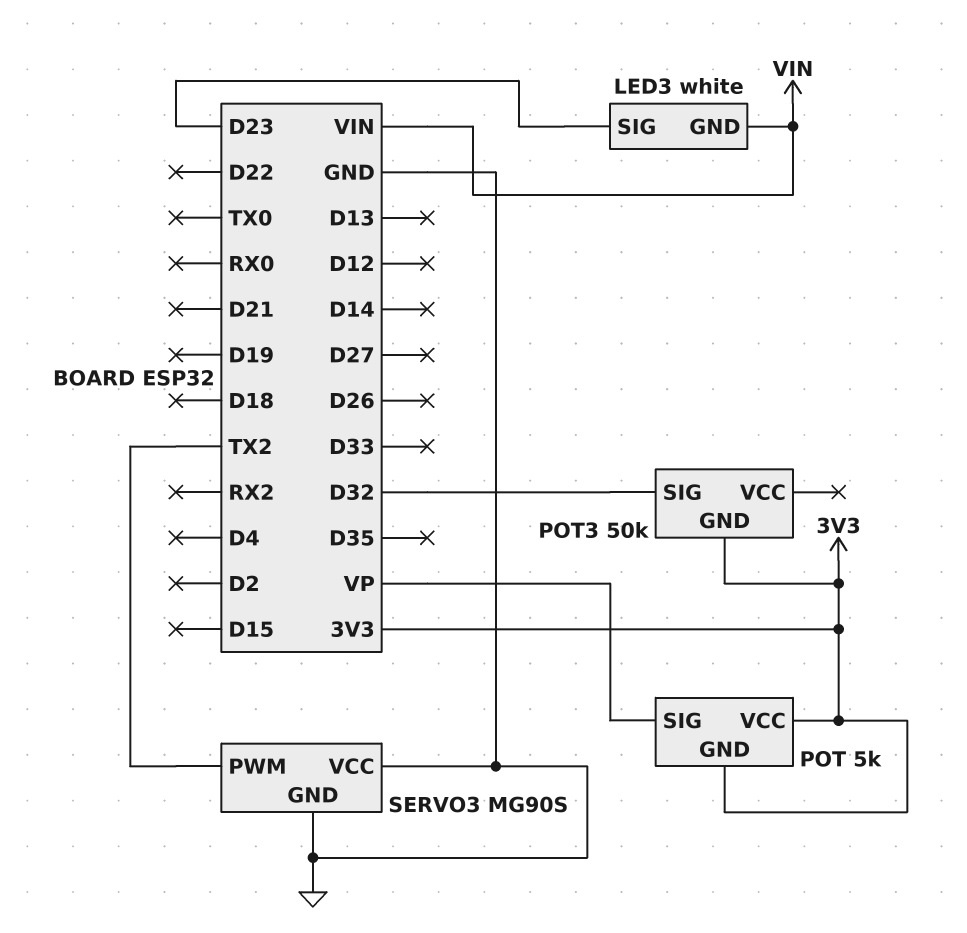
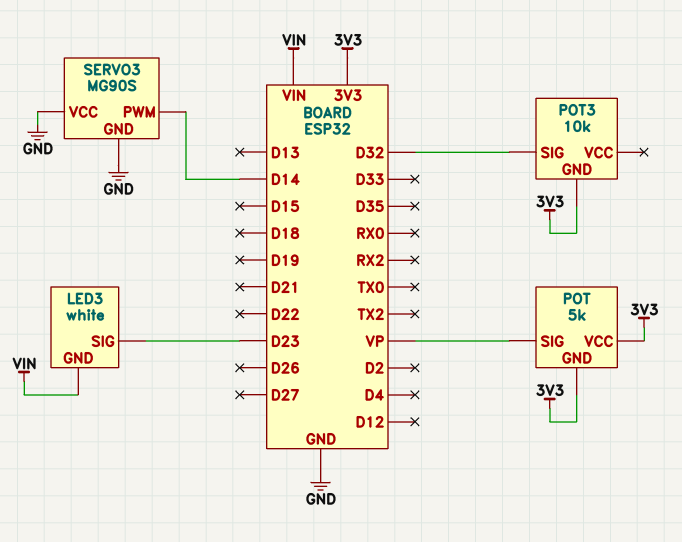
POT3: 50k -> 10k
SERVO3 pin PWM: TX2 -> D14

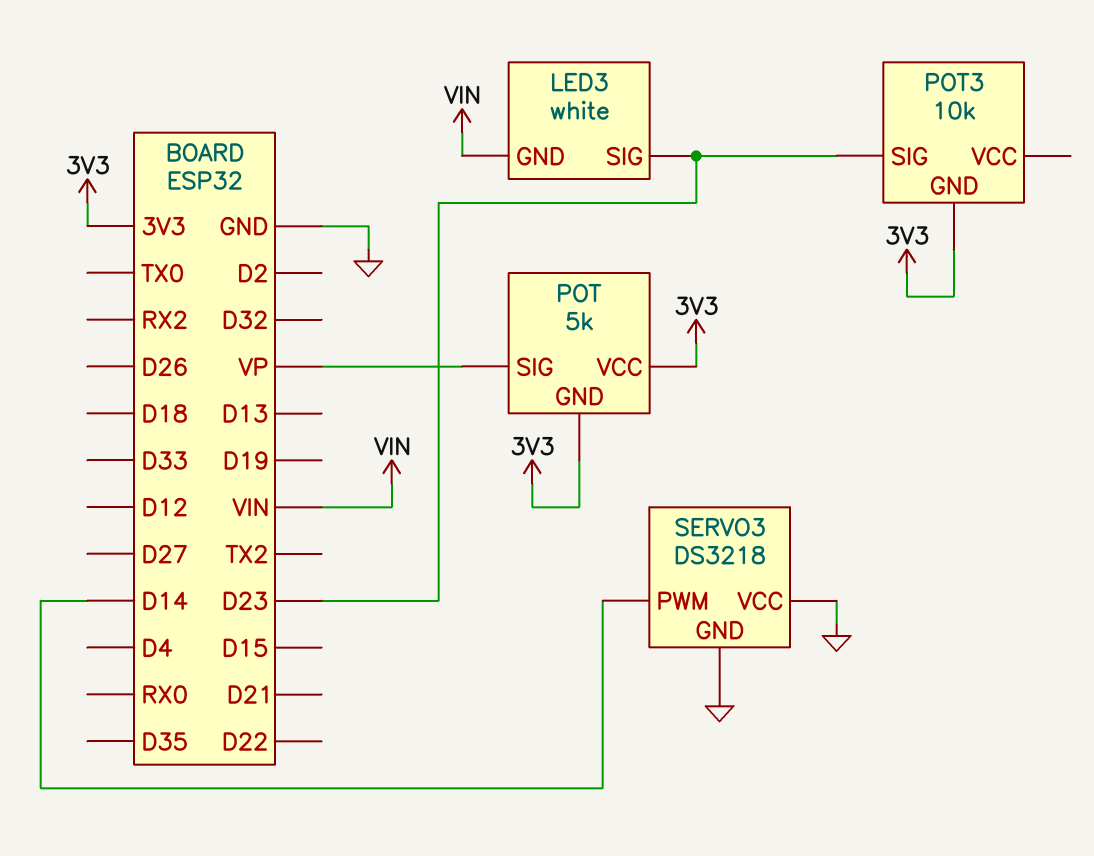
POT3 pin SIG: D32 -> D23
SERVO3: MG90S -> DS3218

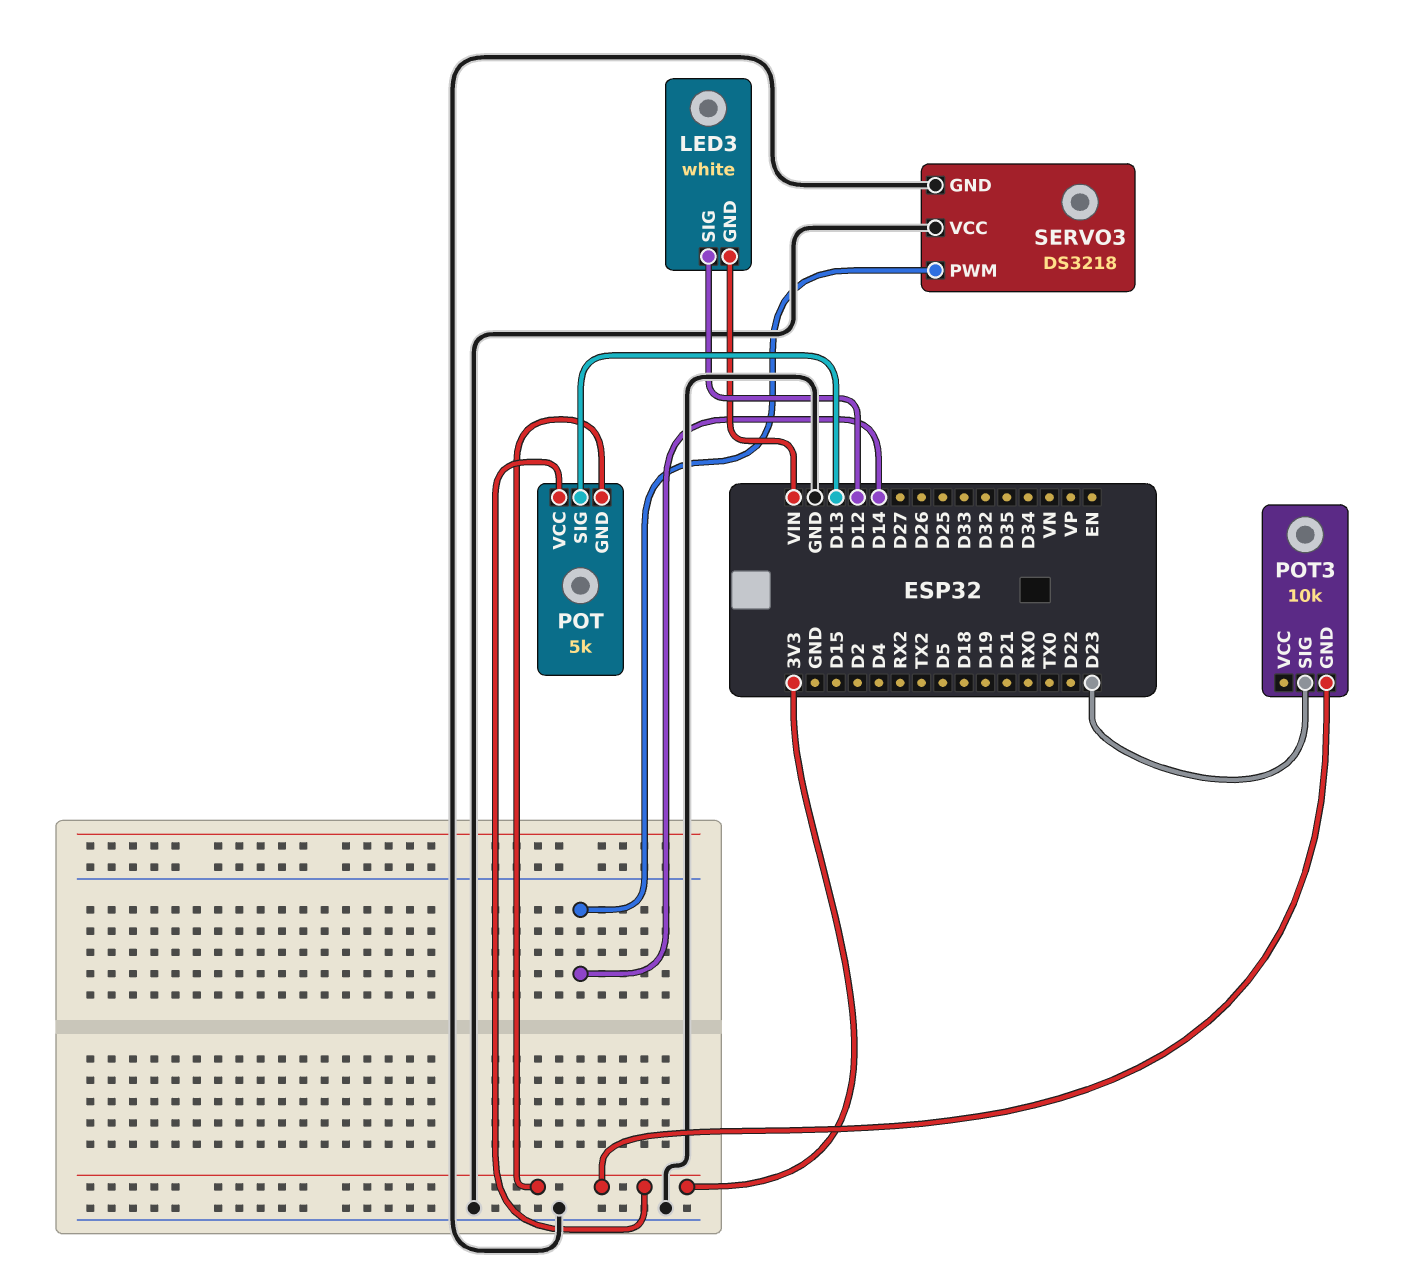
LED3 pin SIG: D23 -> D12
POT pin SIG: VP -> D13

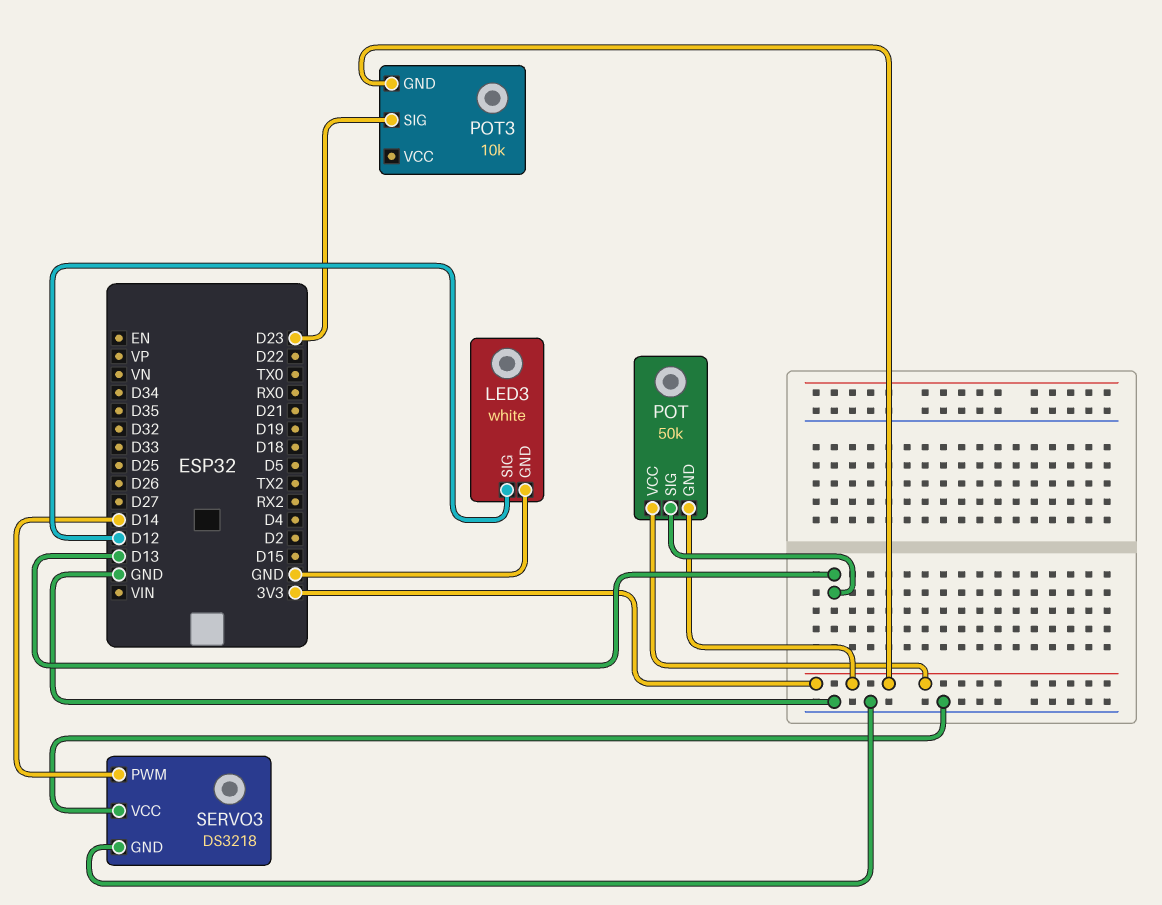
LED3 pin GND: VIN -> GND
POT: 5k -> 50k

